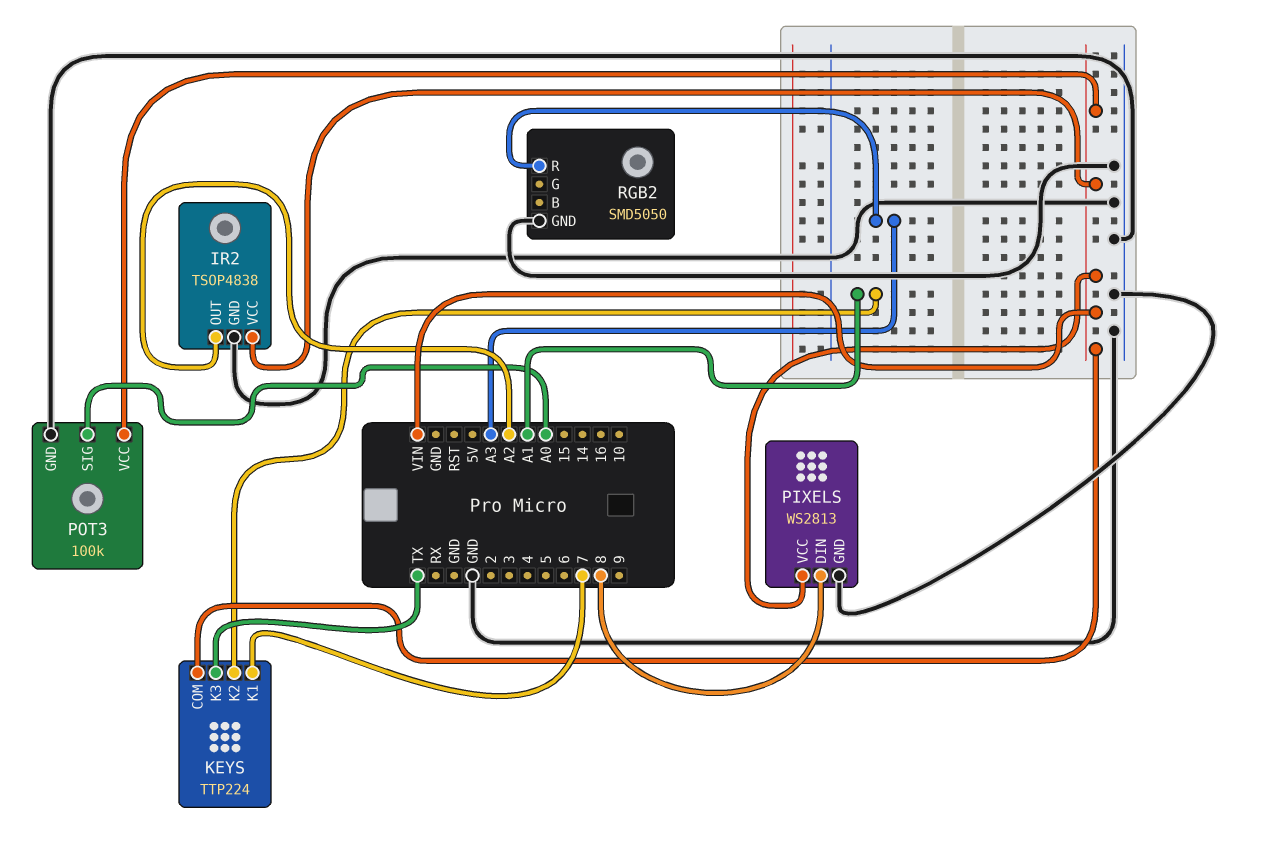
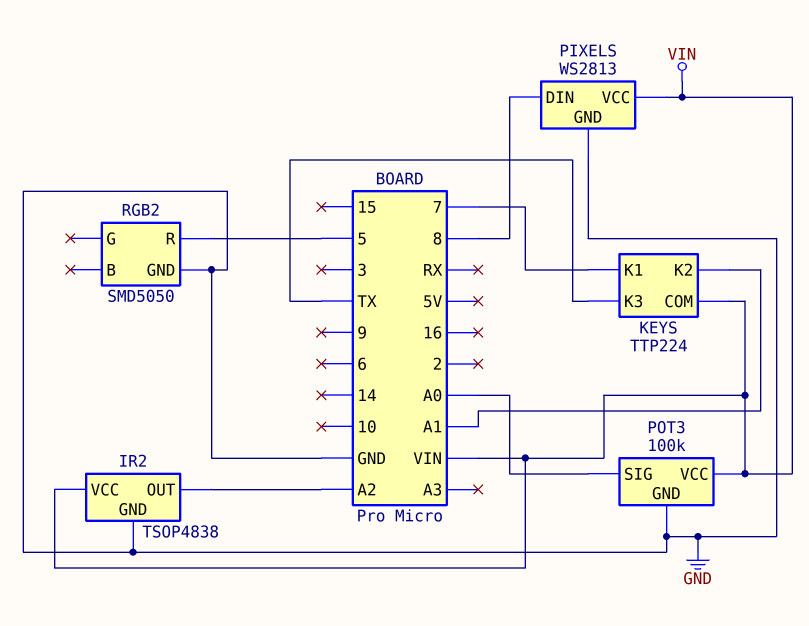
RGB2 pin R: A3 -> 5

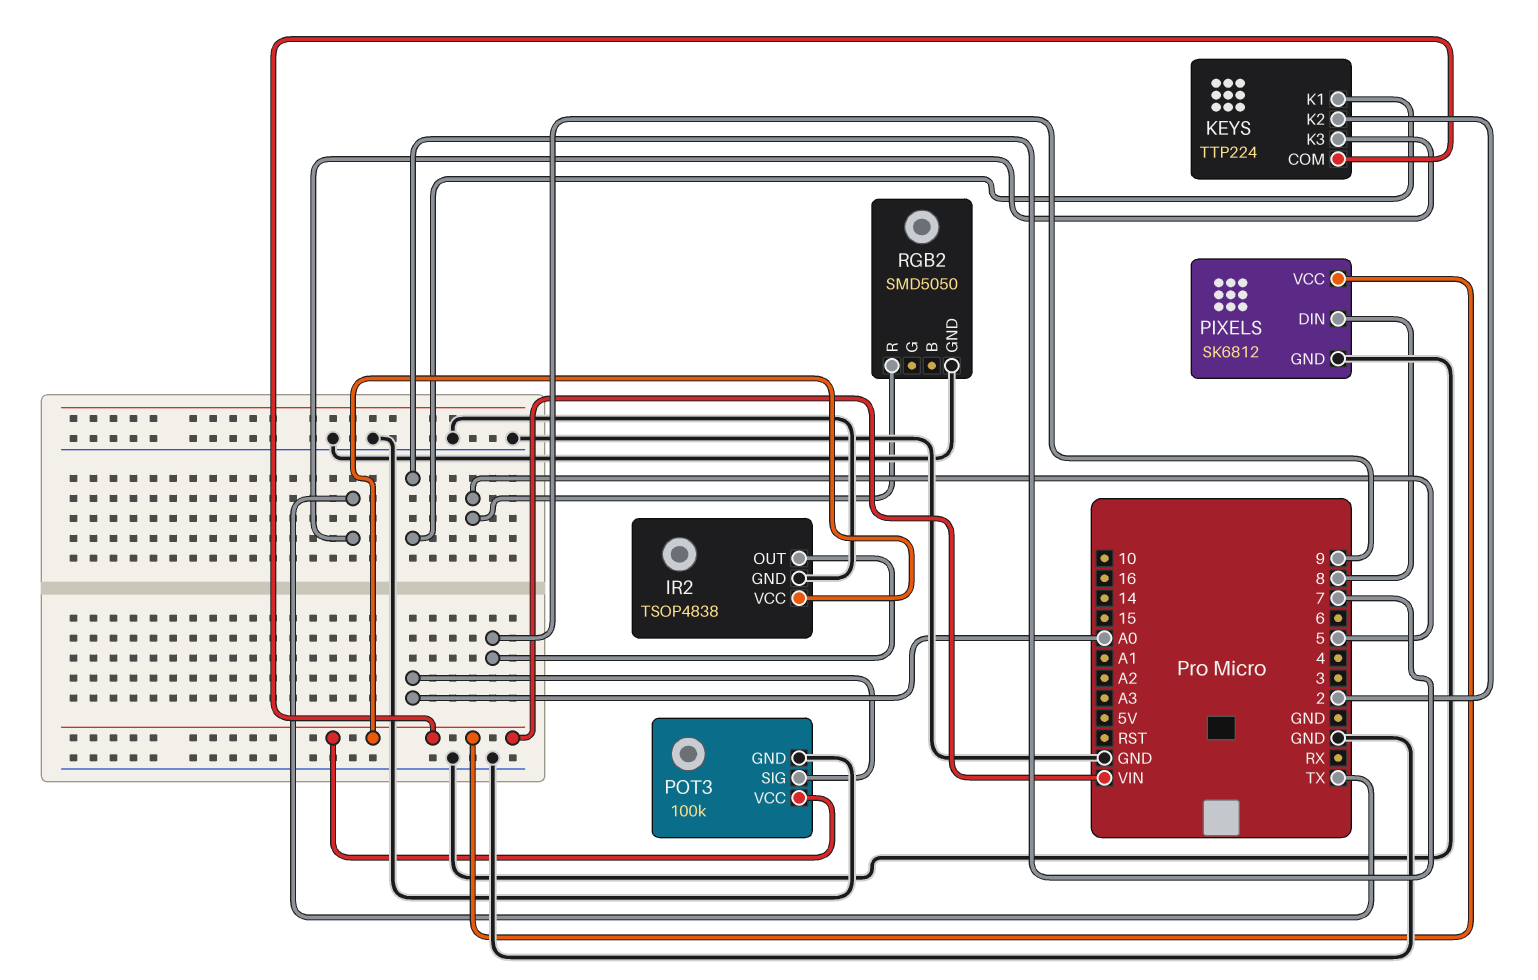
IR2 pin OUT: A2 -> 9
KEYS pin K2: A1 -> 2
PIXELS: WS2813 -> SK6812

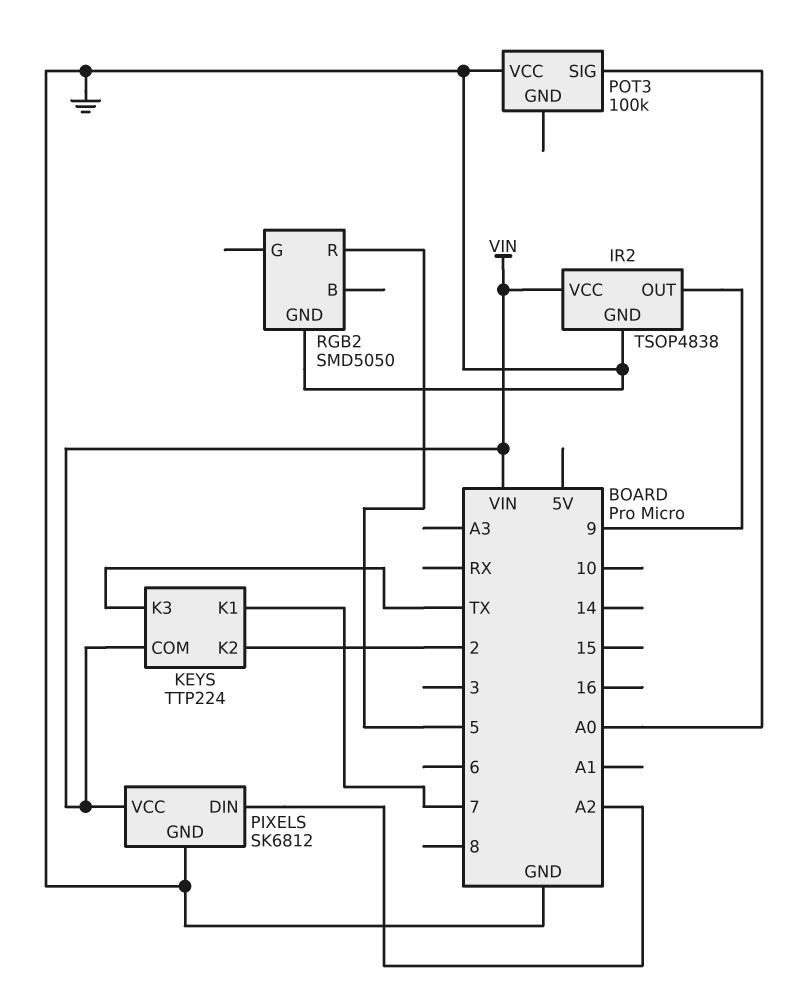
PIXELS pin DIN: 8 -> A2
POT3 pin GND: GND -> none
POT3 pin VCC: VIN -> GND

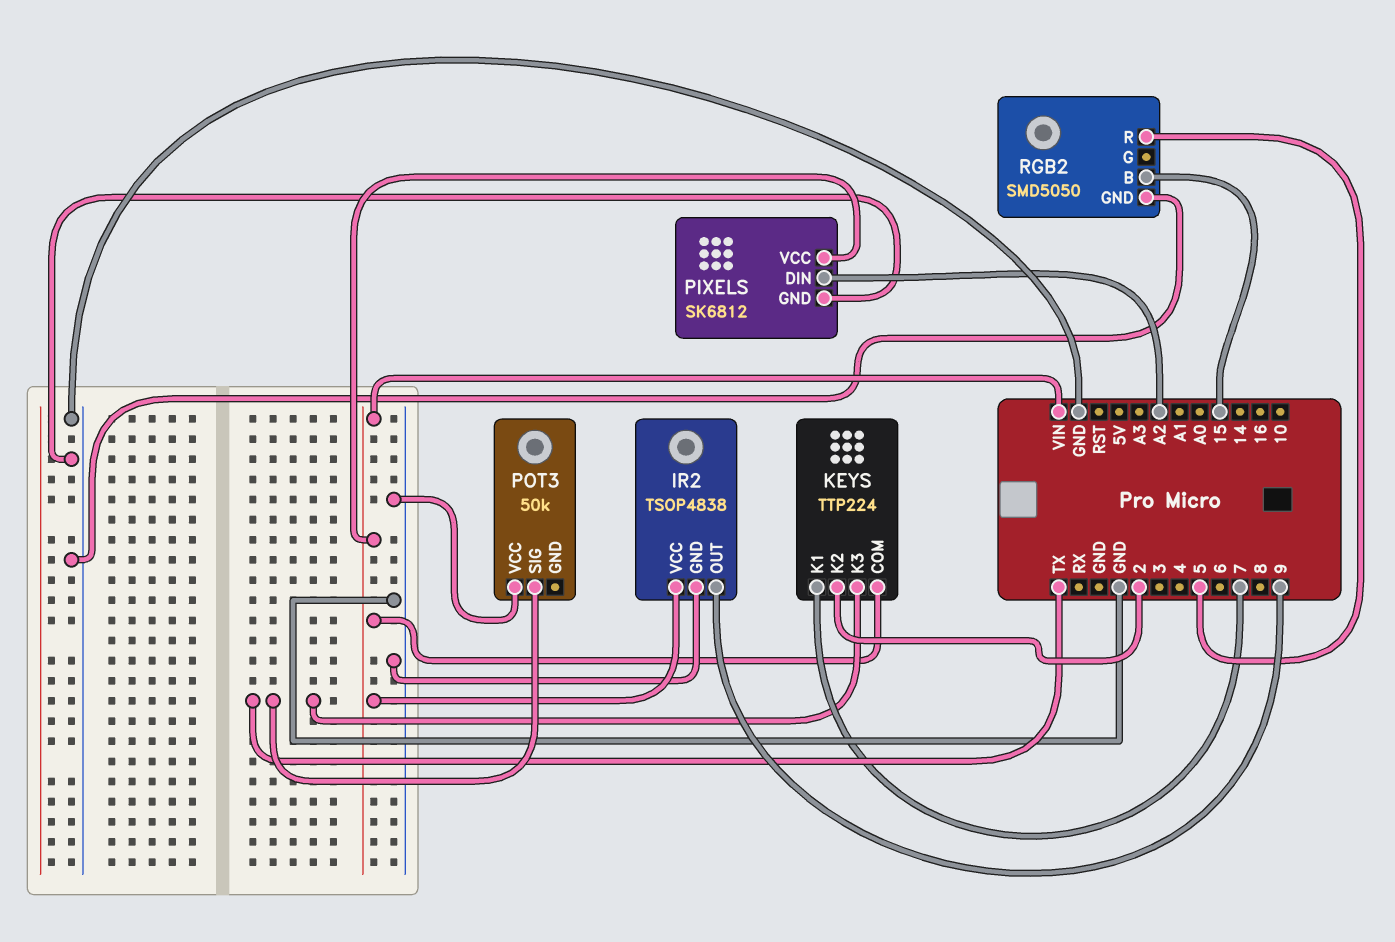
POT3: 100k -> 50k
POT3 pin SIG: A0 -> TX
RGB2 pin B: none -> 15

